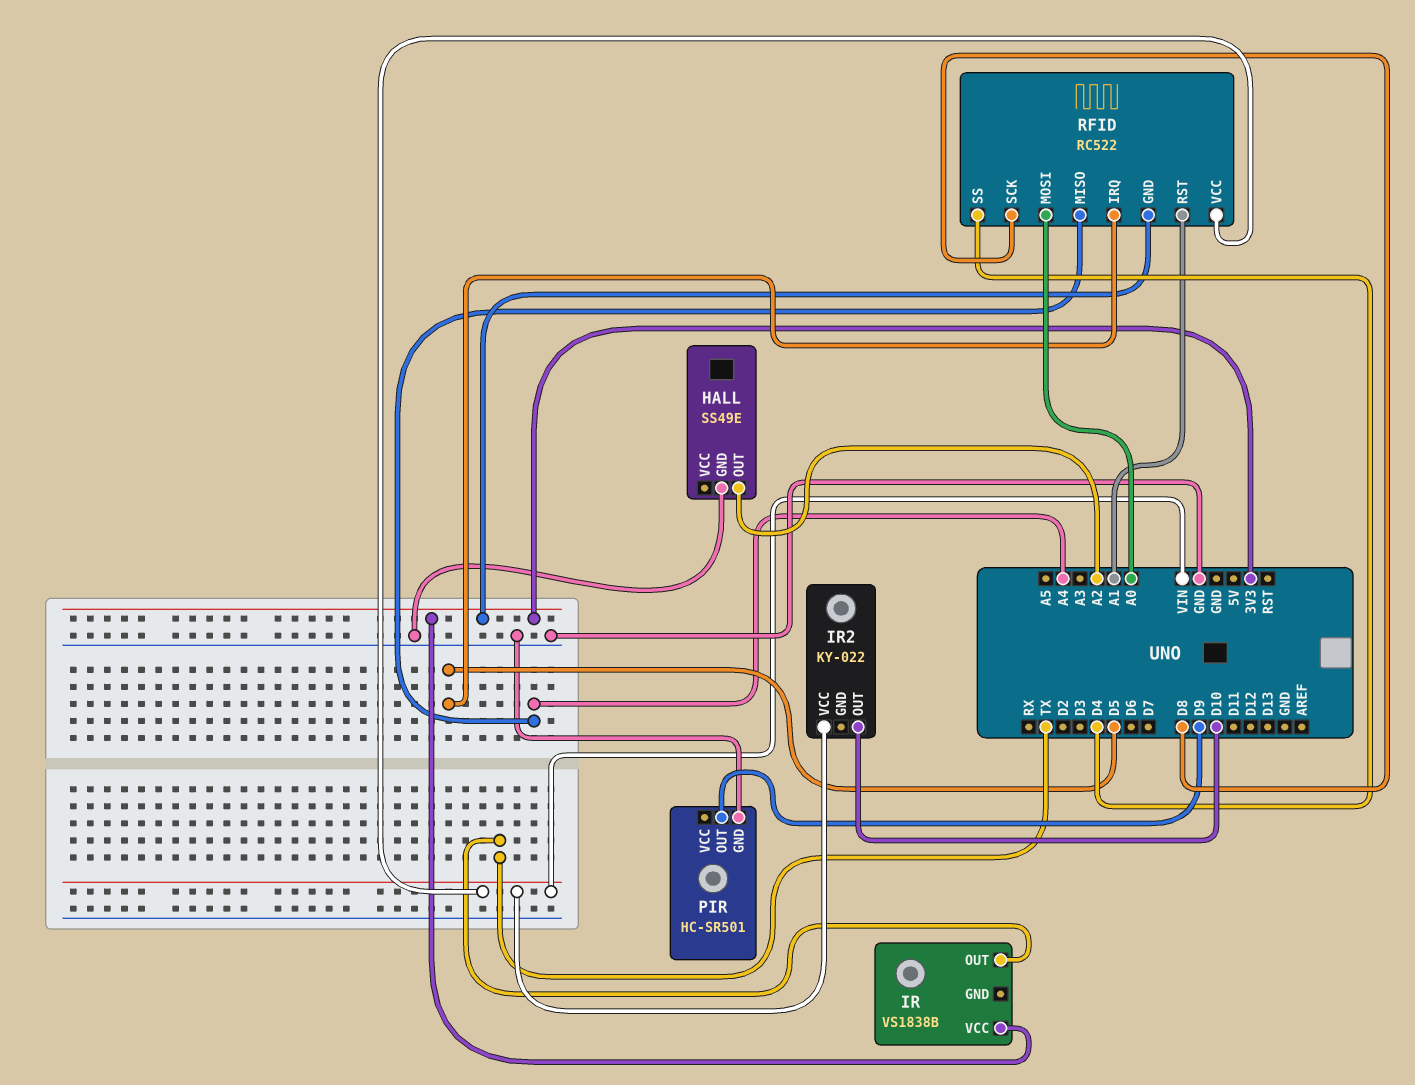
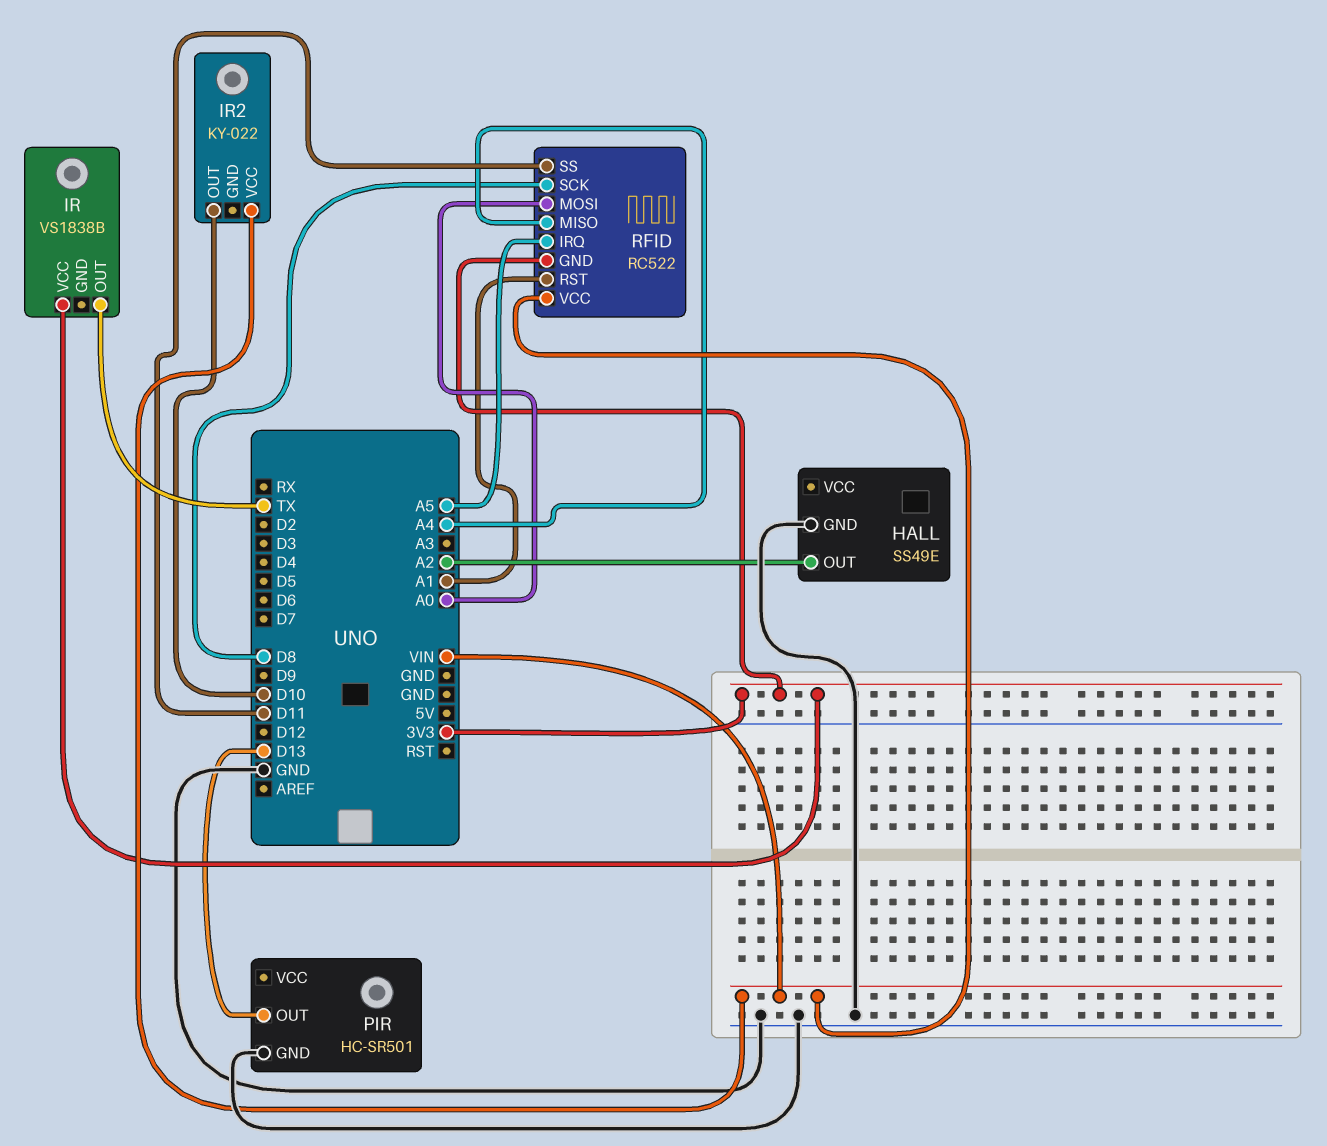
PIR pin OUT: D9 -> D13
RFID pin IRQ: D5 -> A5
RFID pin SS: D4 -> D11

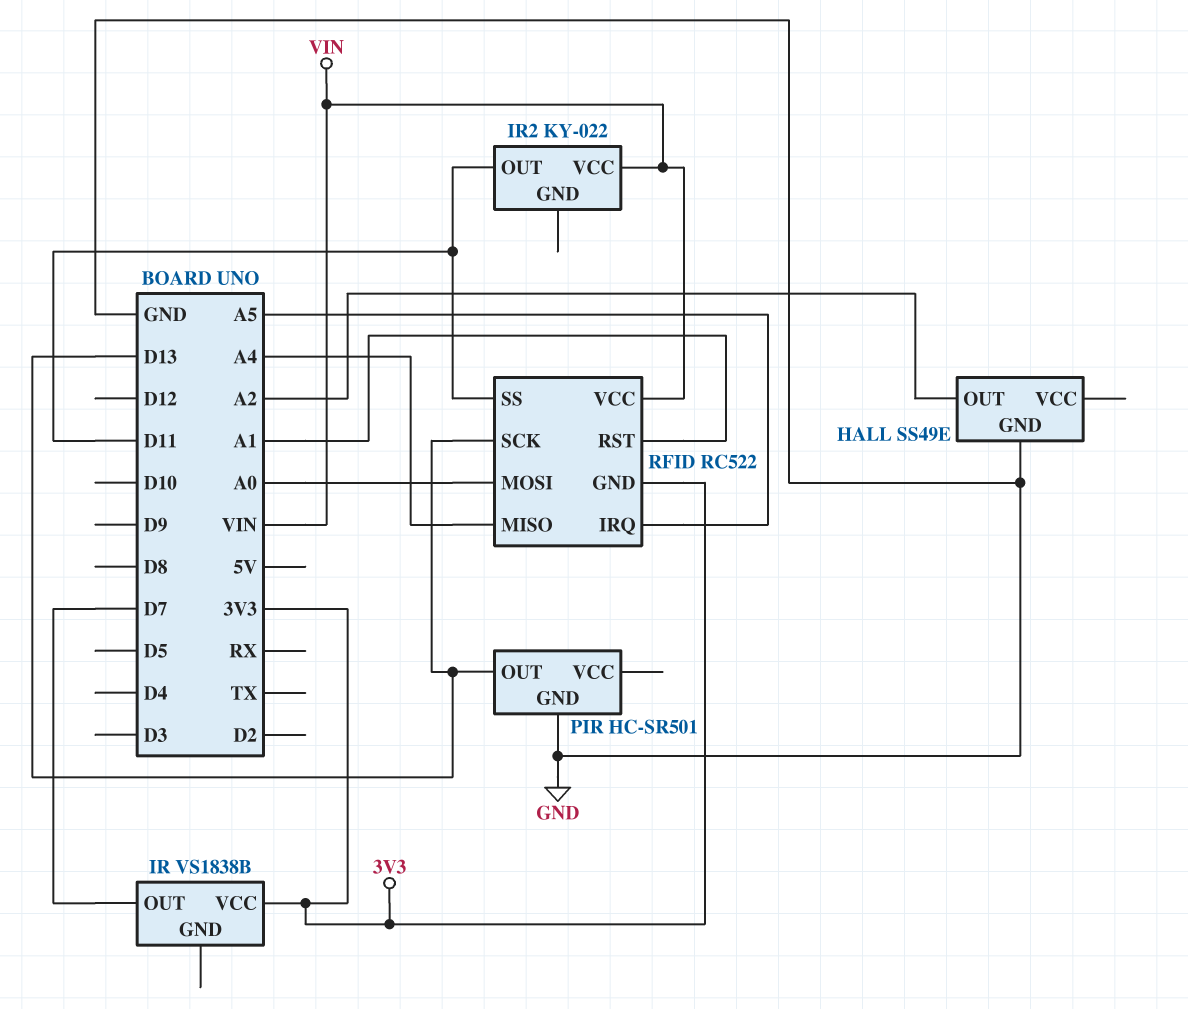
IR pin OUT: TX -> D7
IR2 pin OUT: D10 -> D11
RFID pin SCK: D8 -> D13

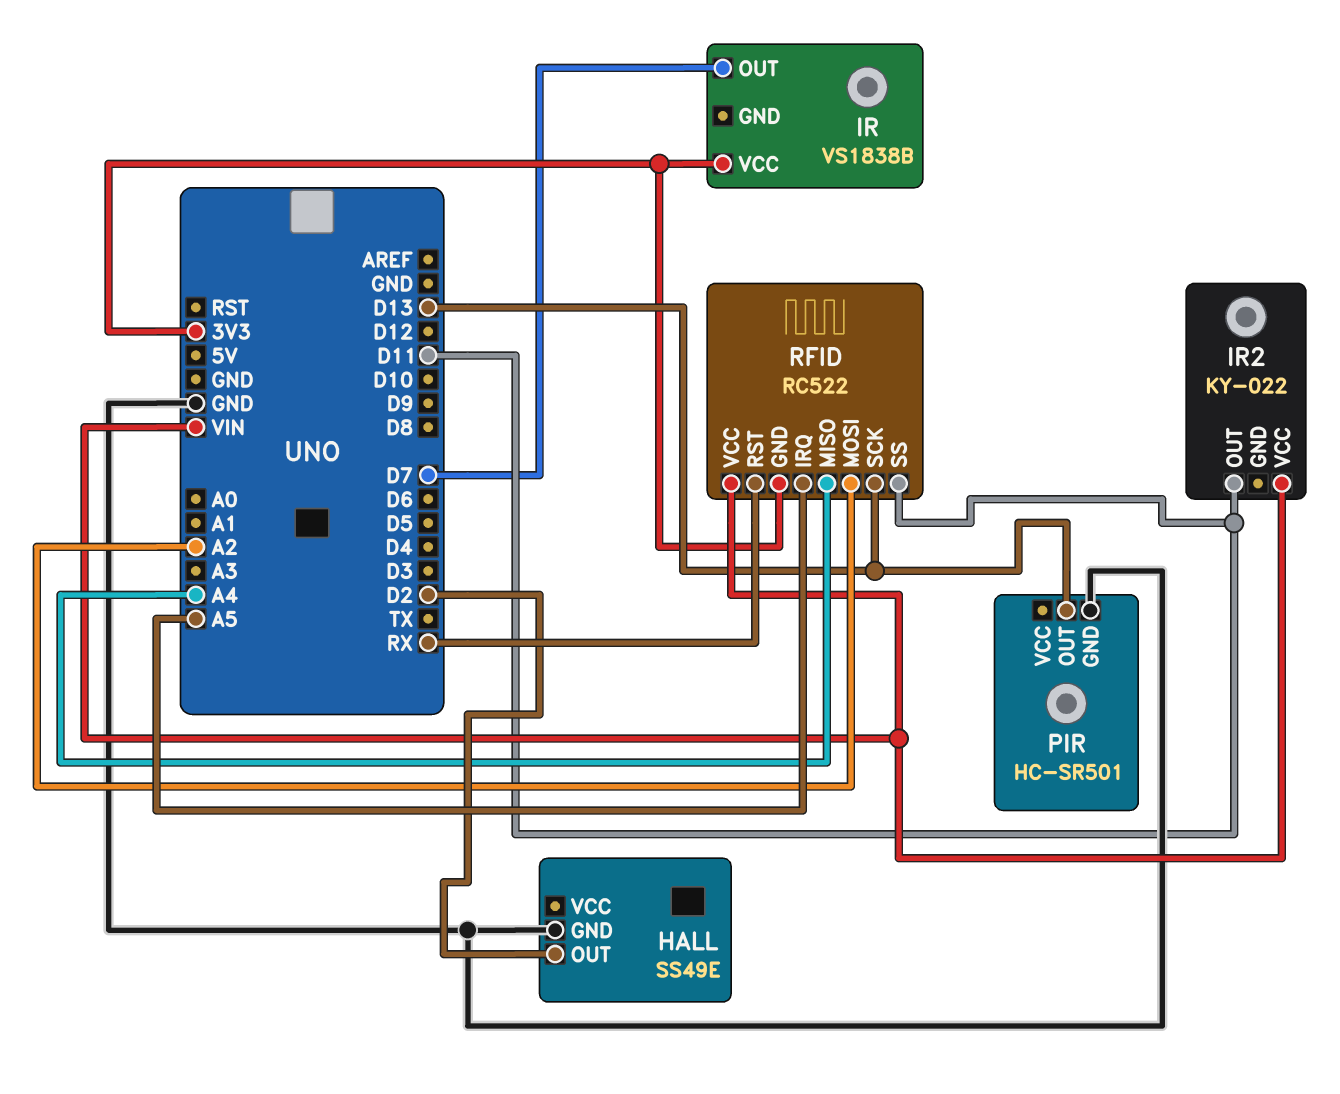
HALL pin OUT: A2 -> D2
RFID pin MOSI: A0 -> A2
RFID pin RST: A1 -> RX

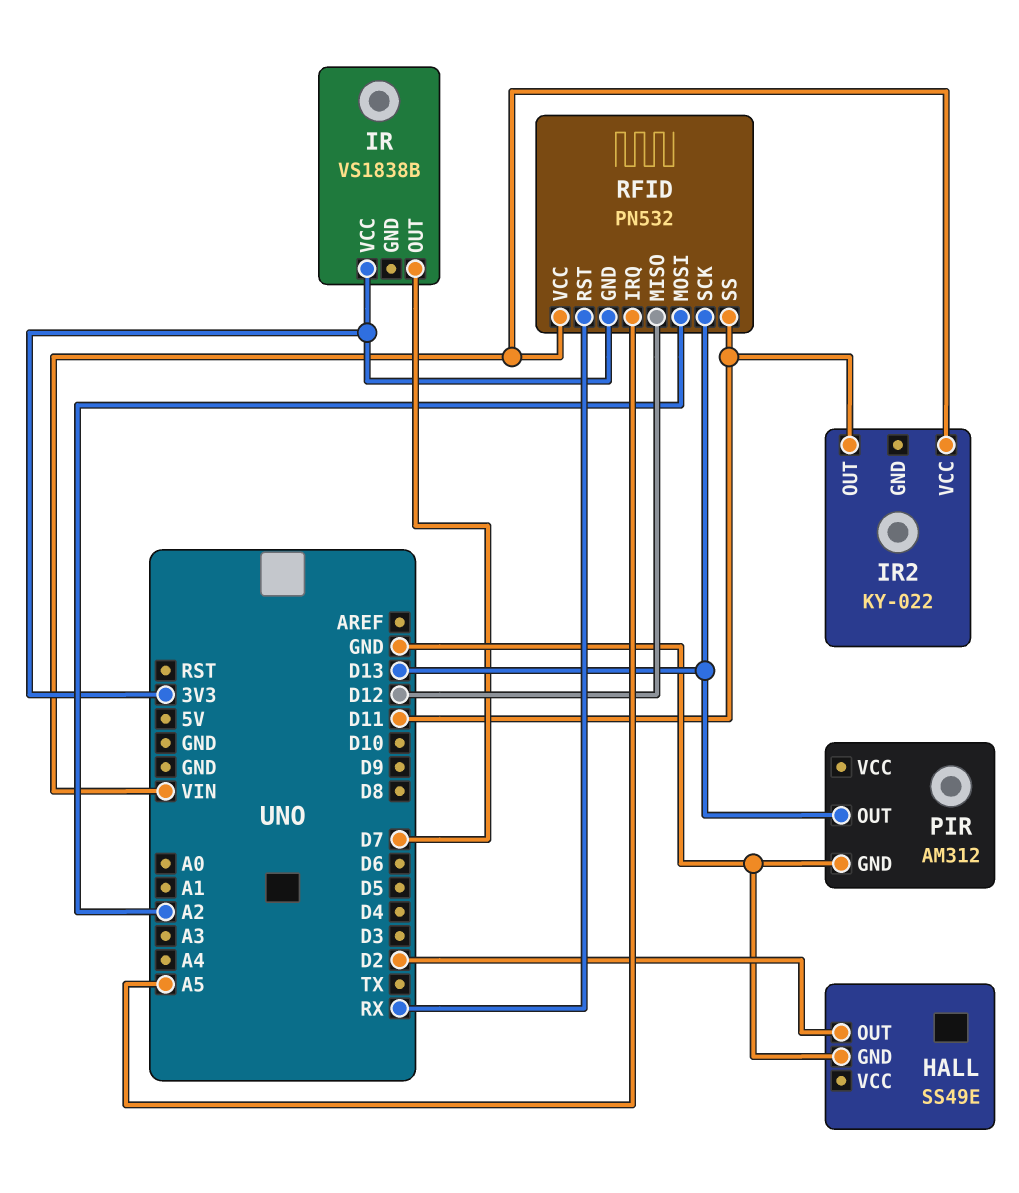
PIR: HC-SR501 -> AM312
RFID: RC522 -> PN532
RFID pin MISO: A4 -> D12

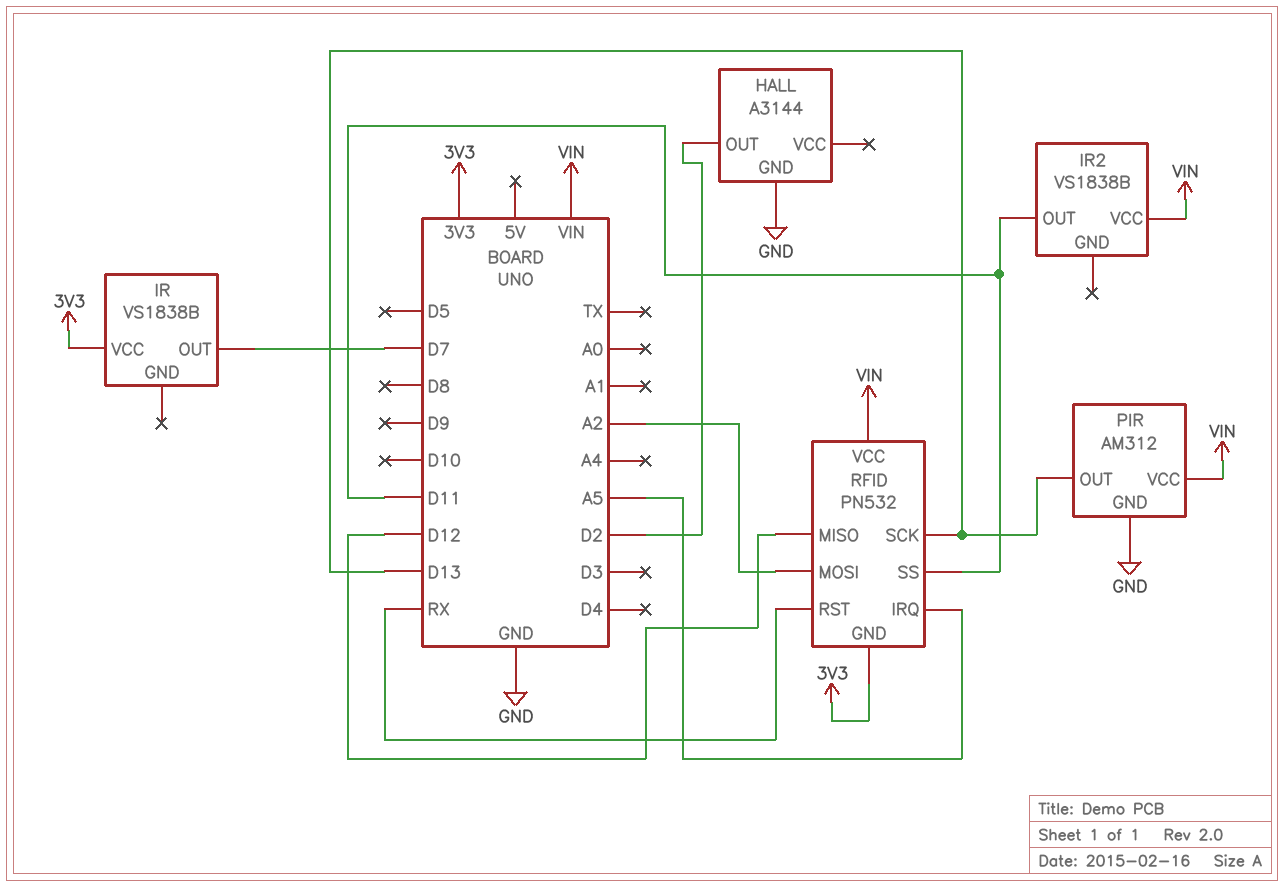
HALL: SS49E -> A3144
IR2: KY-022 -> VS1838B
PIR pin VCC: none -> VIN

